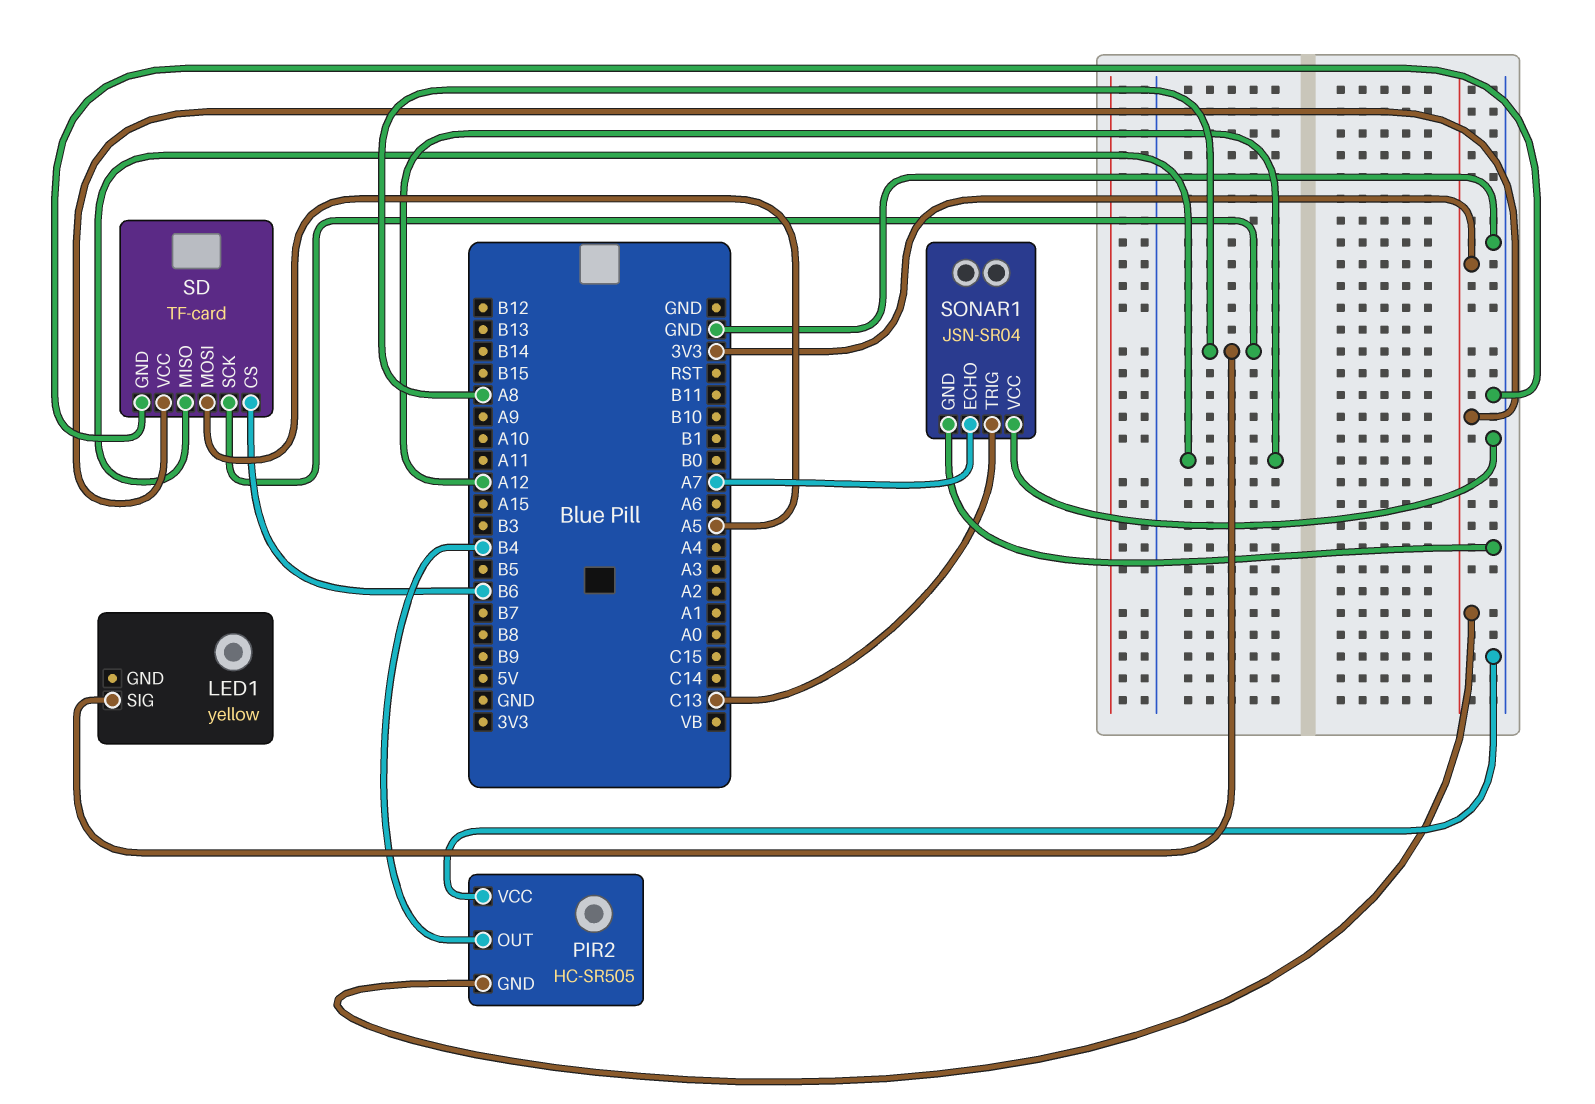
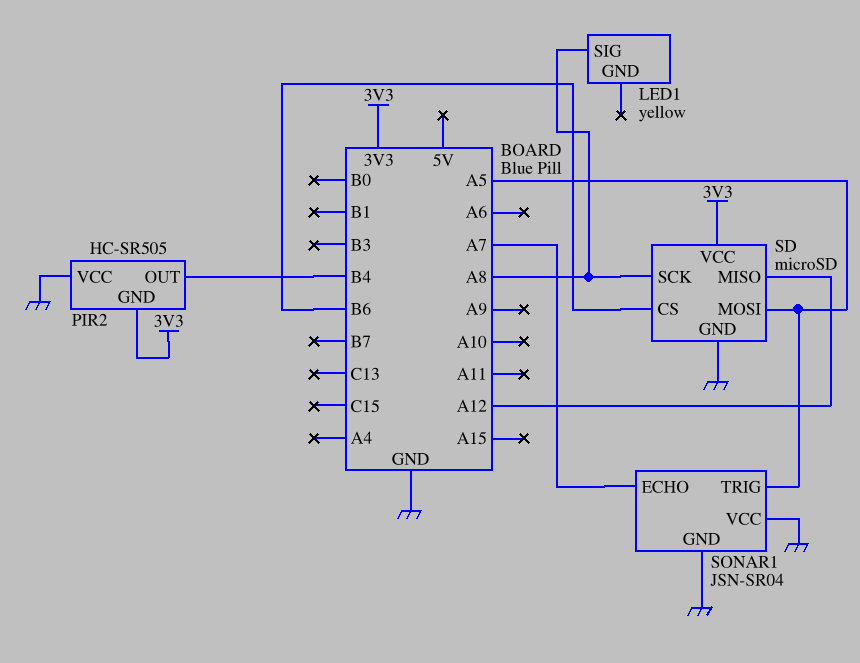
SD: TF-card -> microSD
SONAR1 pin TRIG: C13 -> A5

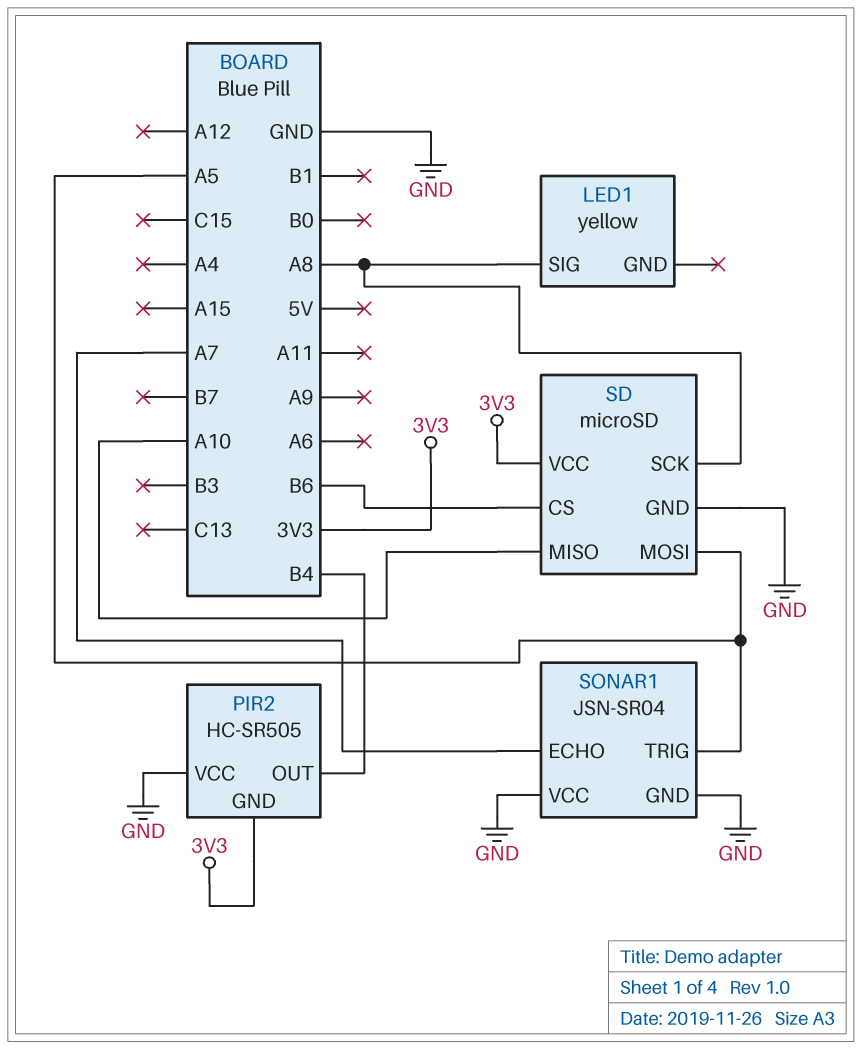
SD pin MISO: A12 -> A10

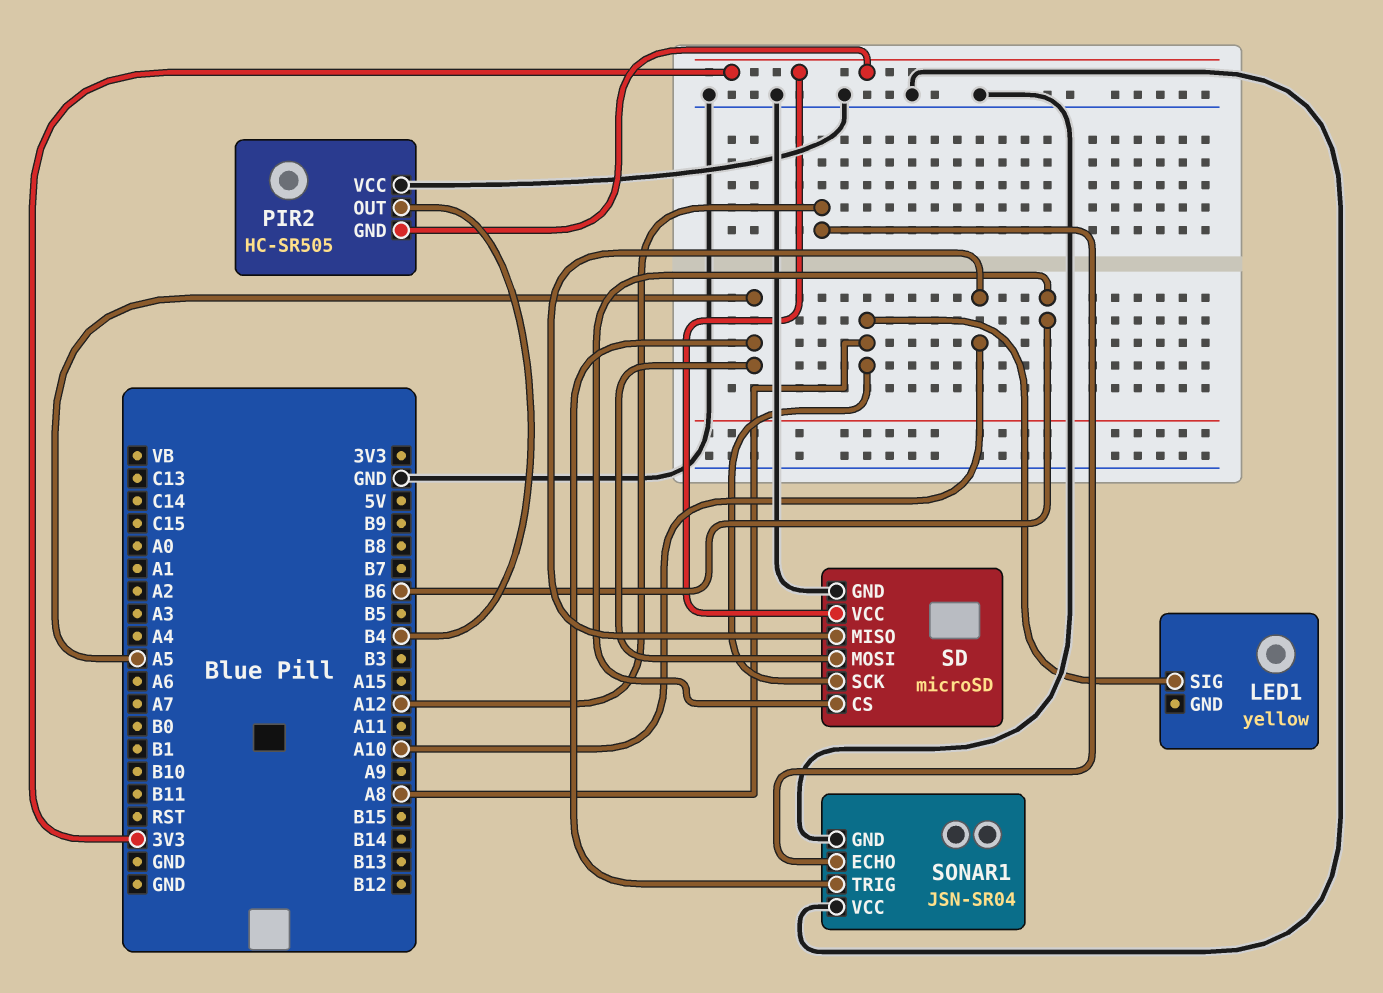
SONAR1 pin ECHO: A7 -> A12

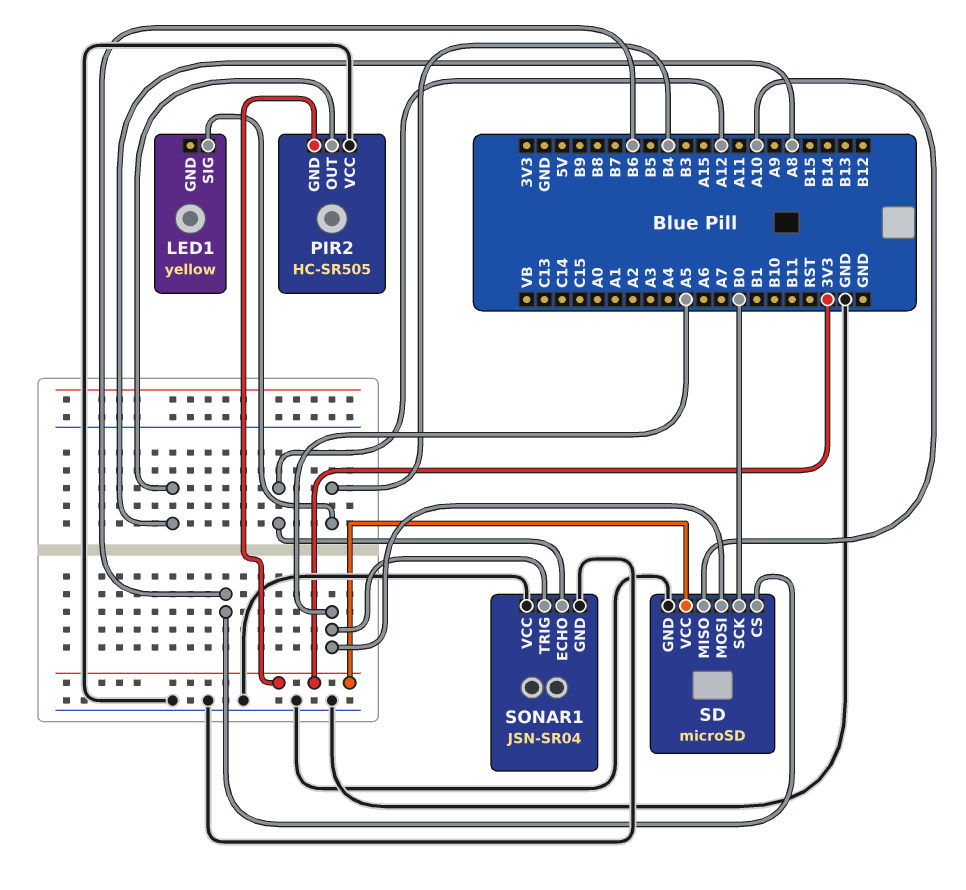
LED1 pin SIG: A8 -> B4
PIR2 pin OUT: B4 -> A8
SD pin SCK: A8 -> B0

